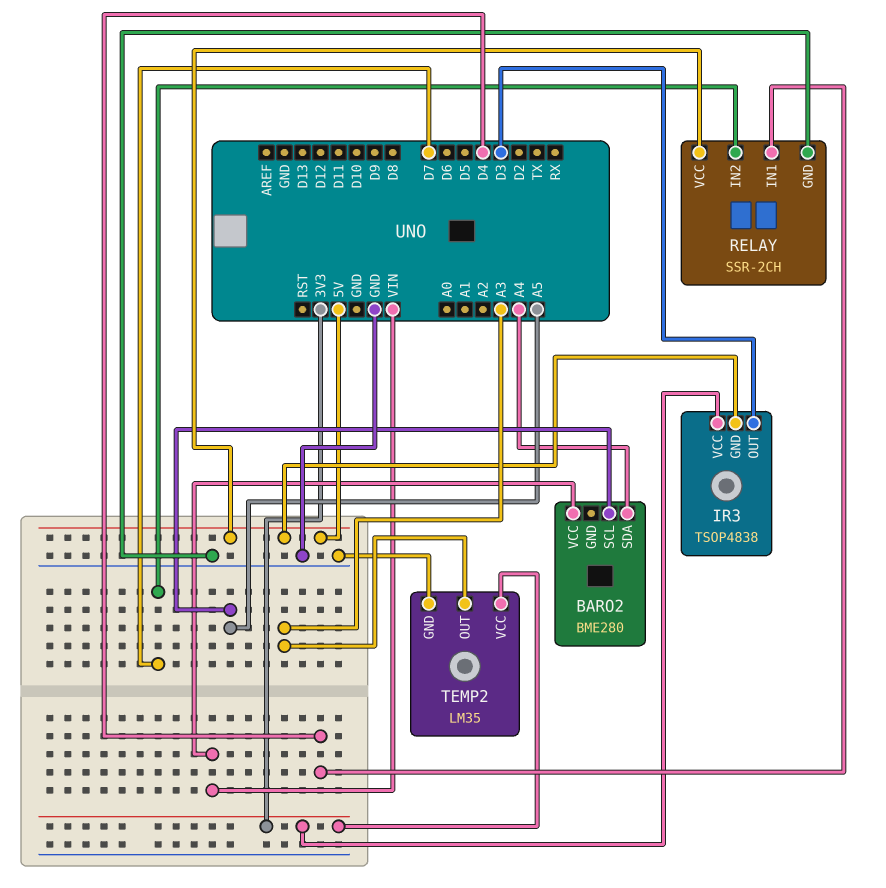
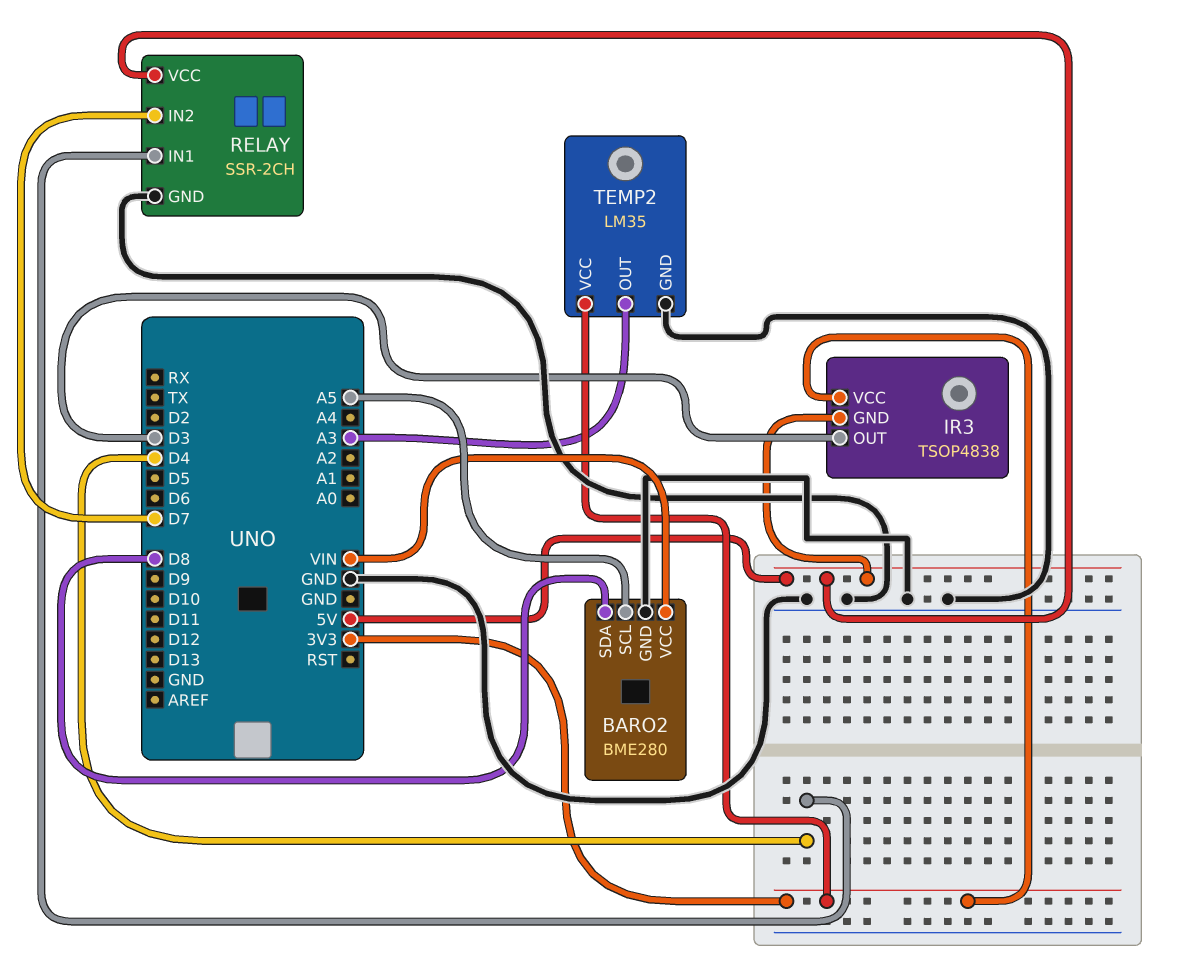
BARO2 pin GND: none -> GND
BARO2 pin SDA: A4 -> D8

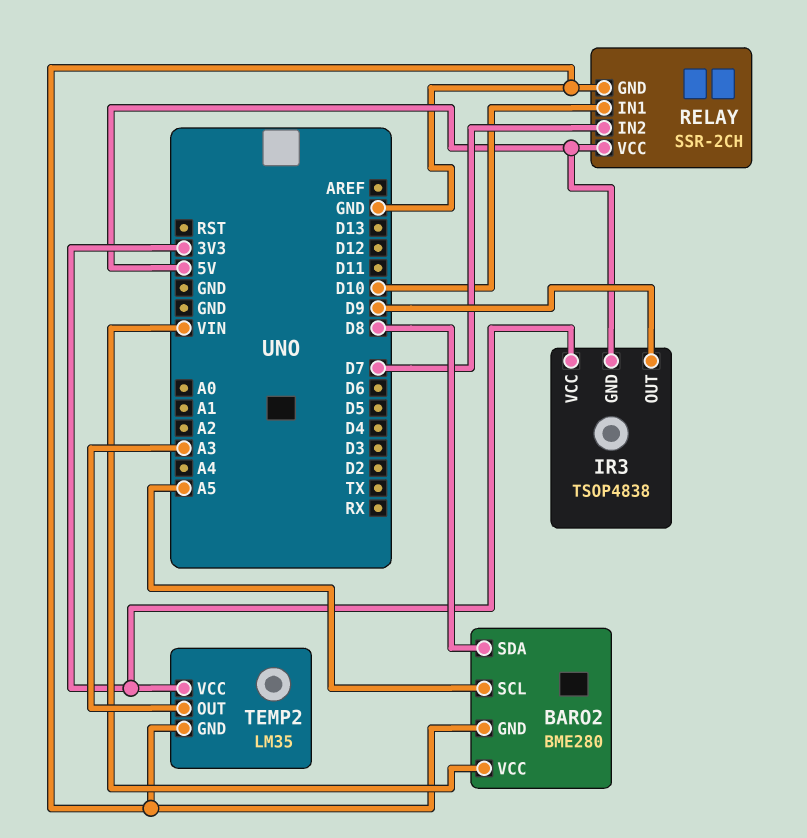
IR3 pin OUT: D3 -> D9
RELAY pin IN1: D4 -> D10

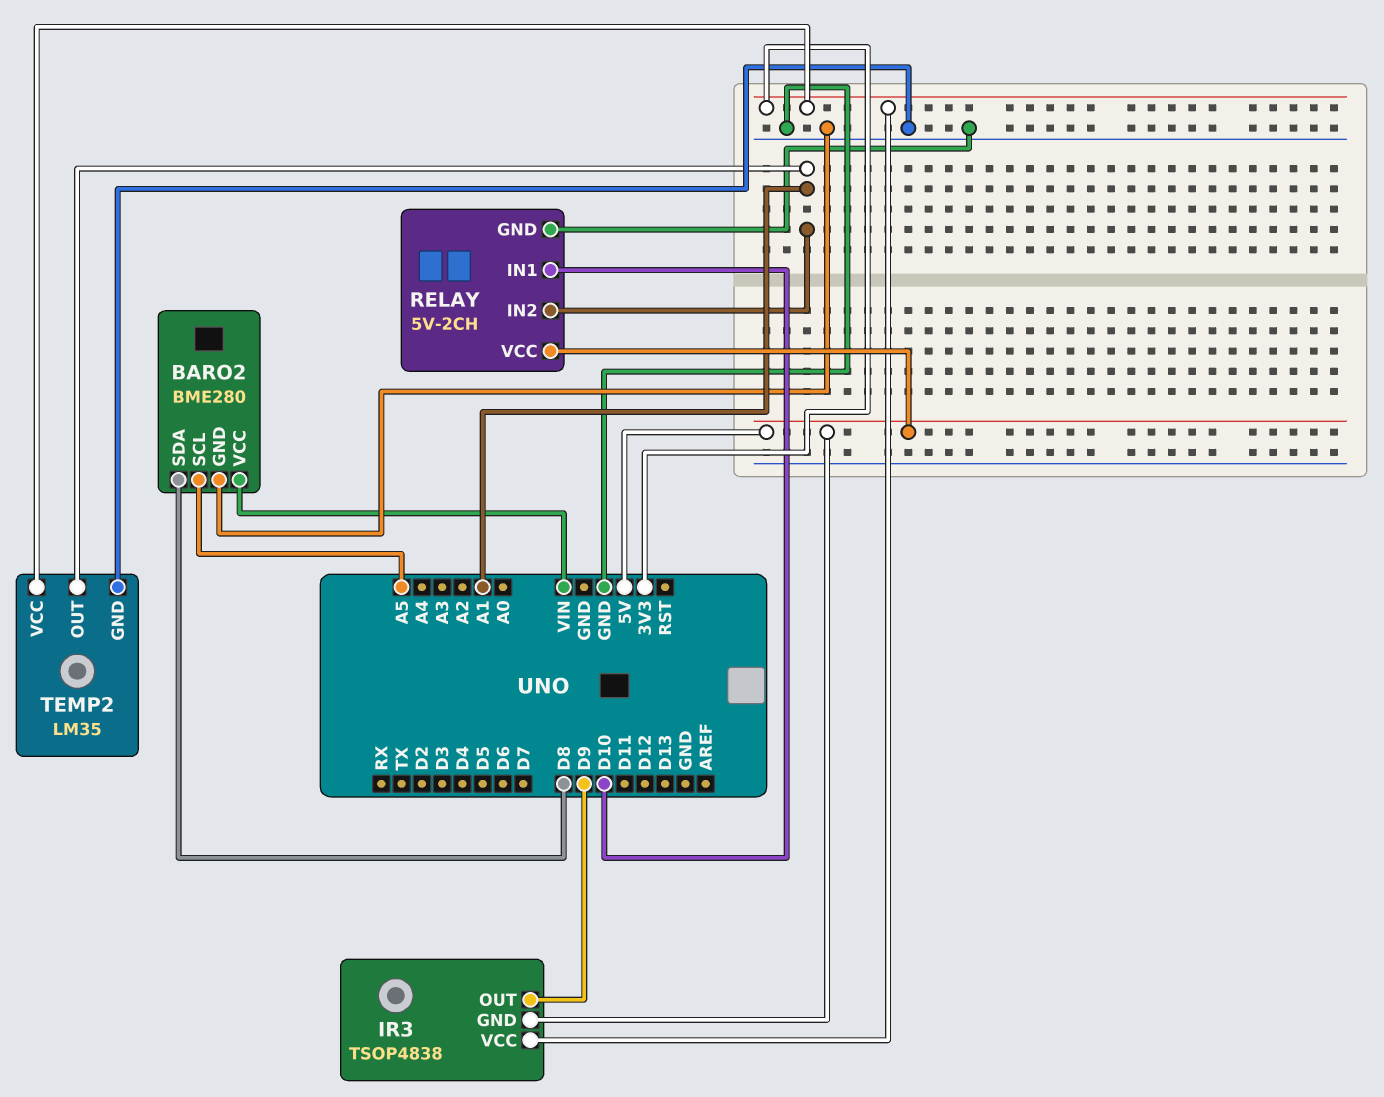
RELAY: SSR-2CH -> 5V-2CH
RELAY pin IN2: D7 -> A1
TEMP2 pin OUT: A3 -> A1

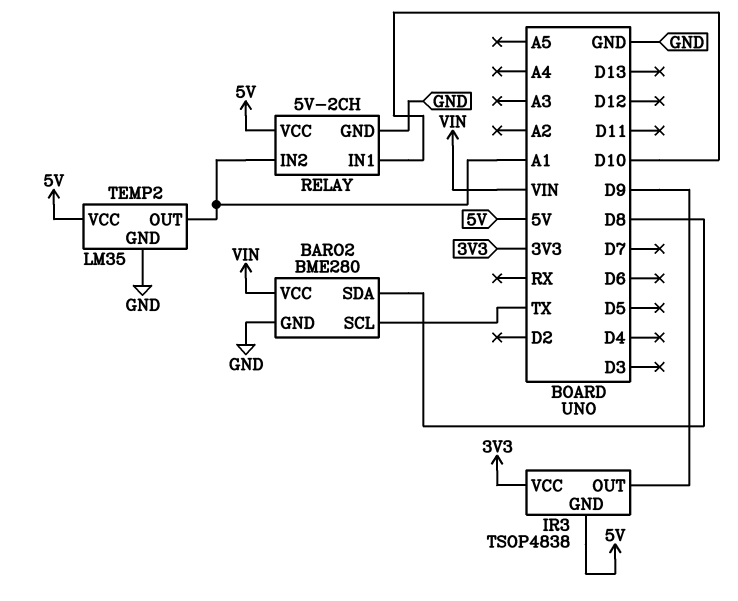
BARO2 pin SCL: A5 -> TX
TEMP2 pin VCC: 3V3 -> 5V

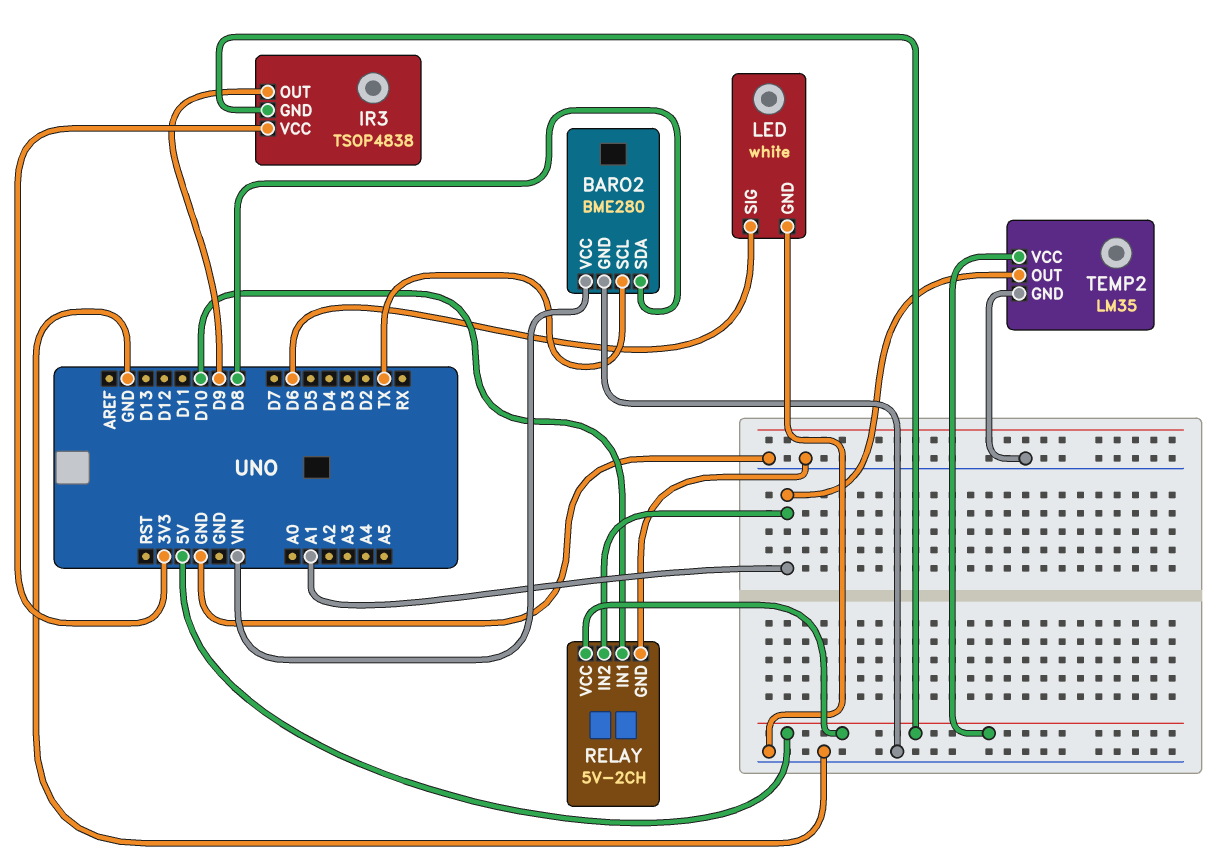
LED: none -> white
LED pin GND: none -> GND
LED pin SIG: none -> D6

